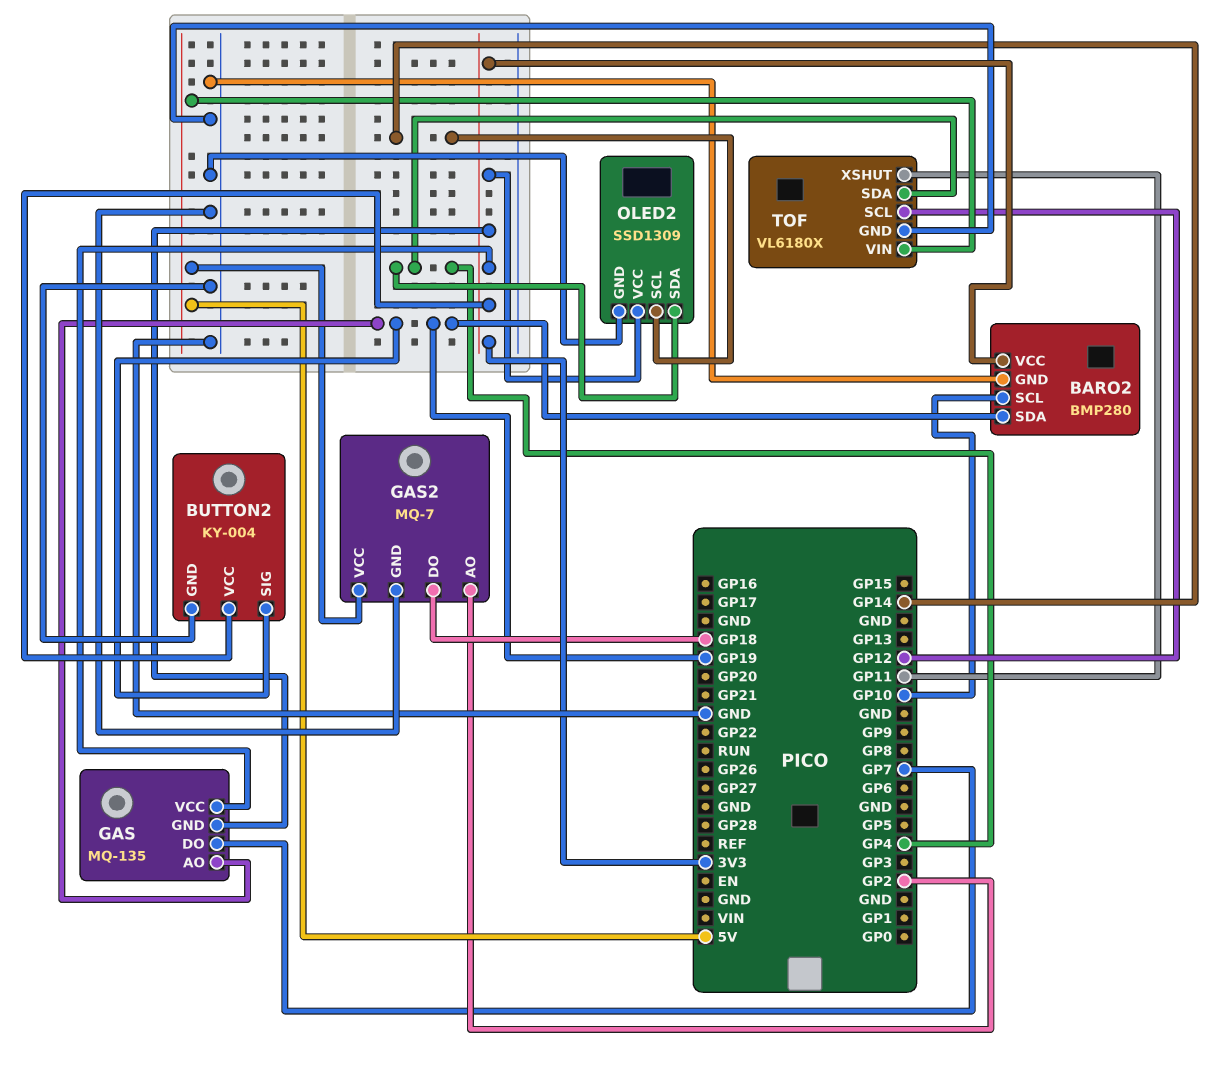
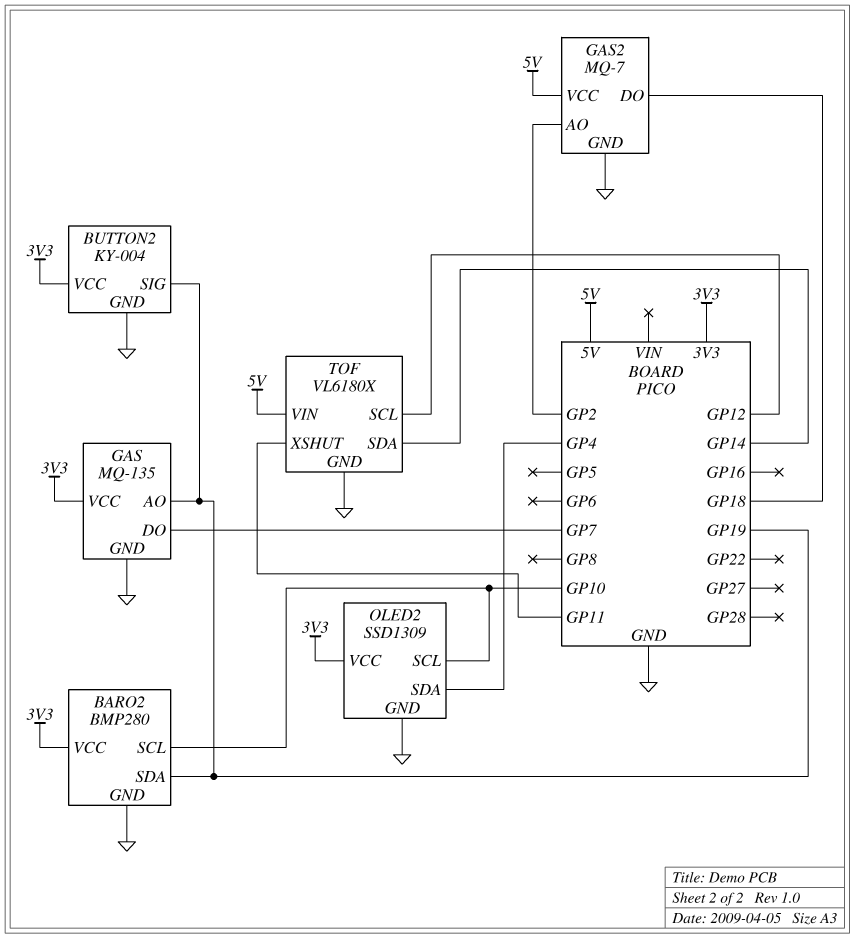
GAS pin GND: 3V3 -> GND
OLED2 pin SCL: GP14 -> GP10
TOF pin SDA: GP4 -> GP14

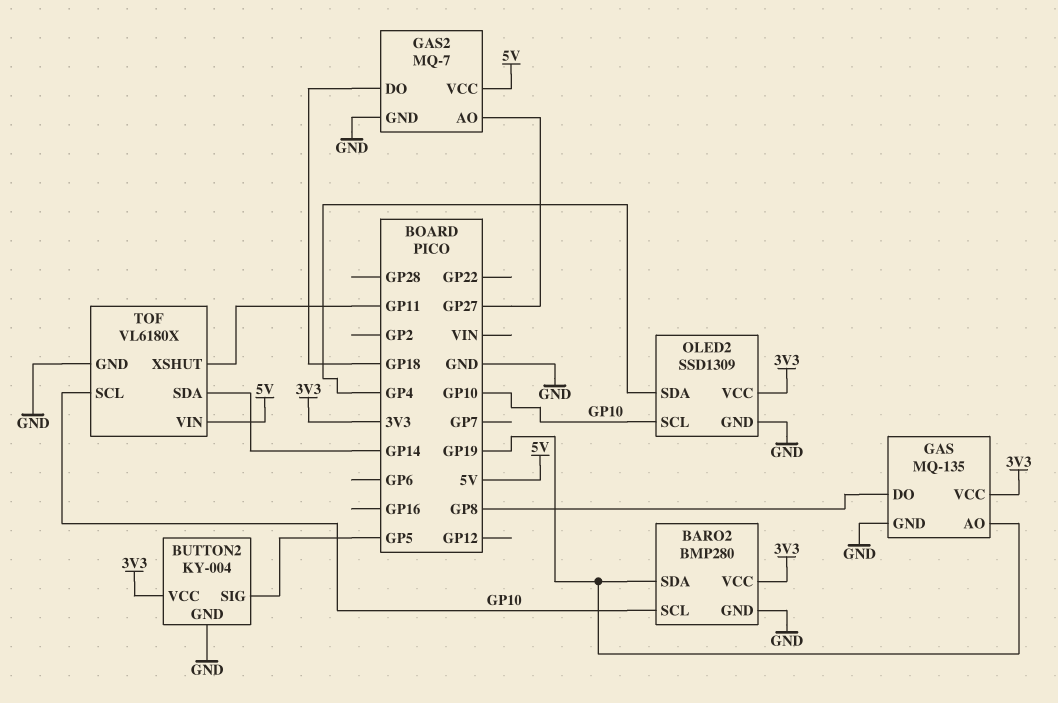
BUTTON2 pin SIG: GP19 -> GP5
GAS pin DO: GP7 -> GP8
GAS2 pin AO: GP2 -> GP27
TOF pin SCL: GP12 -> GP10

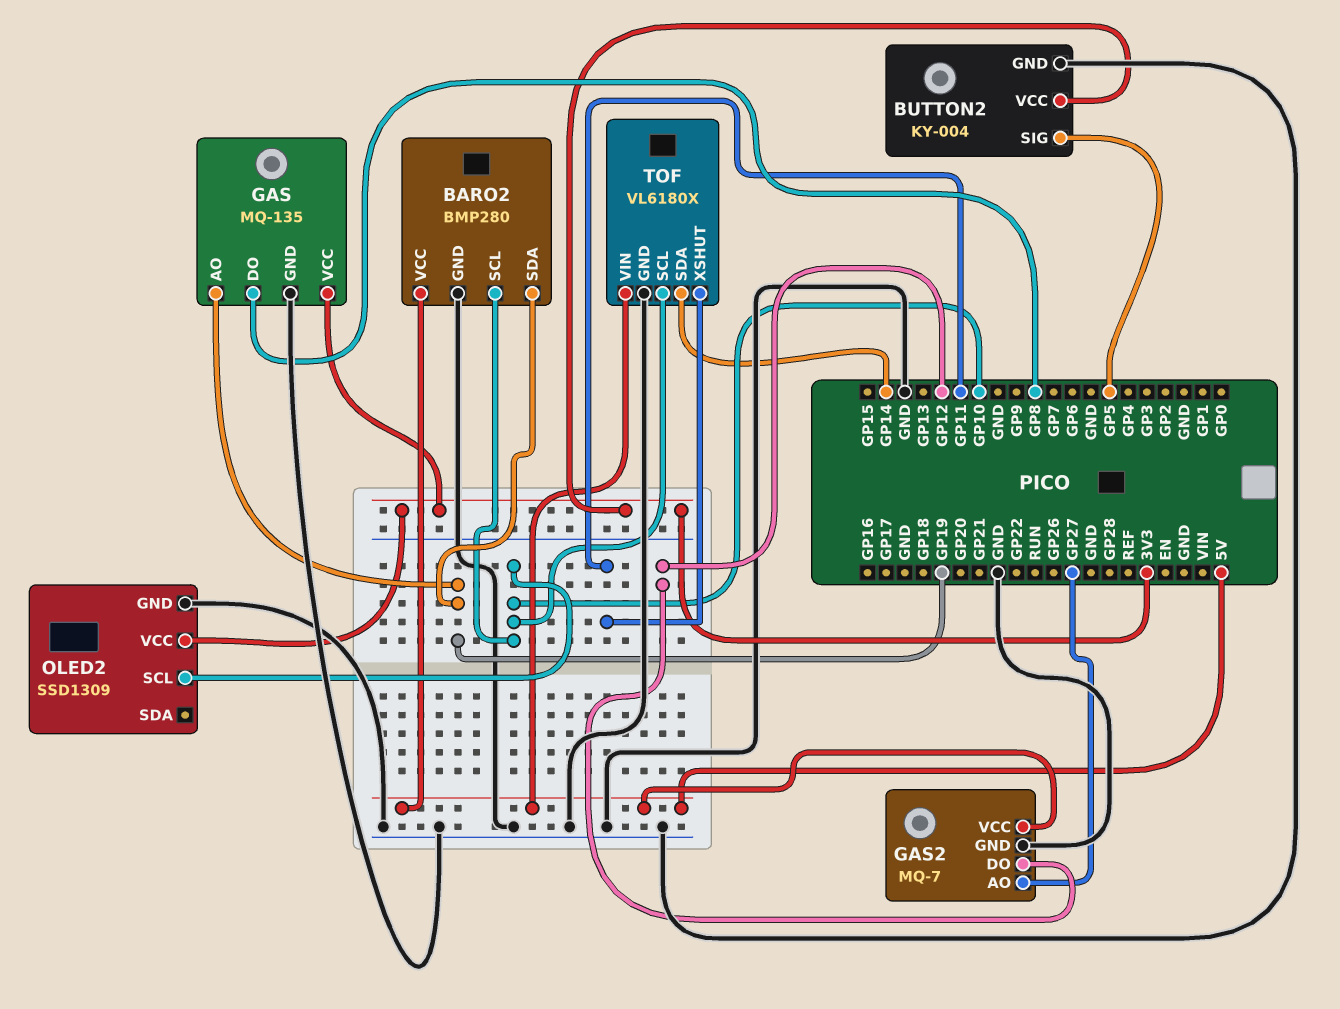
BARO2 pin VCC: 3V3 -> 5V
GAS2 pin DO: GP18 -> GP12
OLED2 pin SDA: GP4 -> none

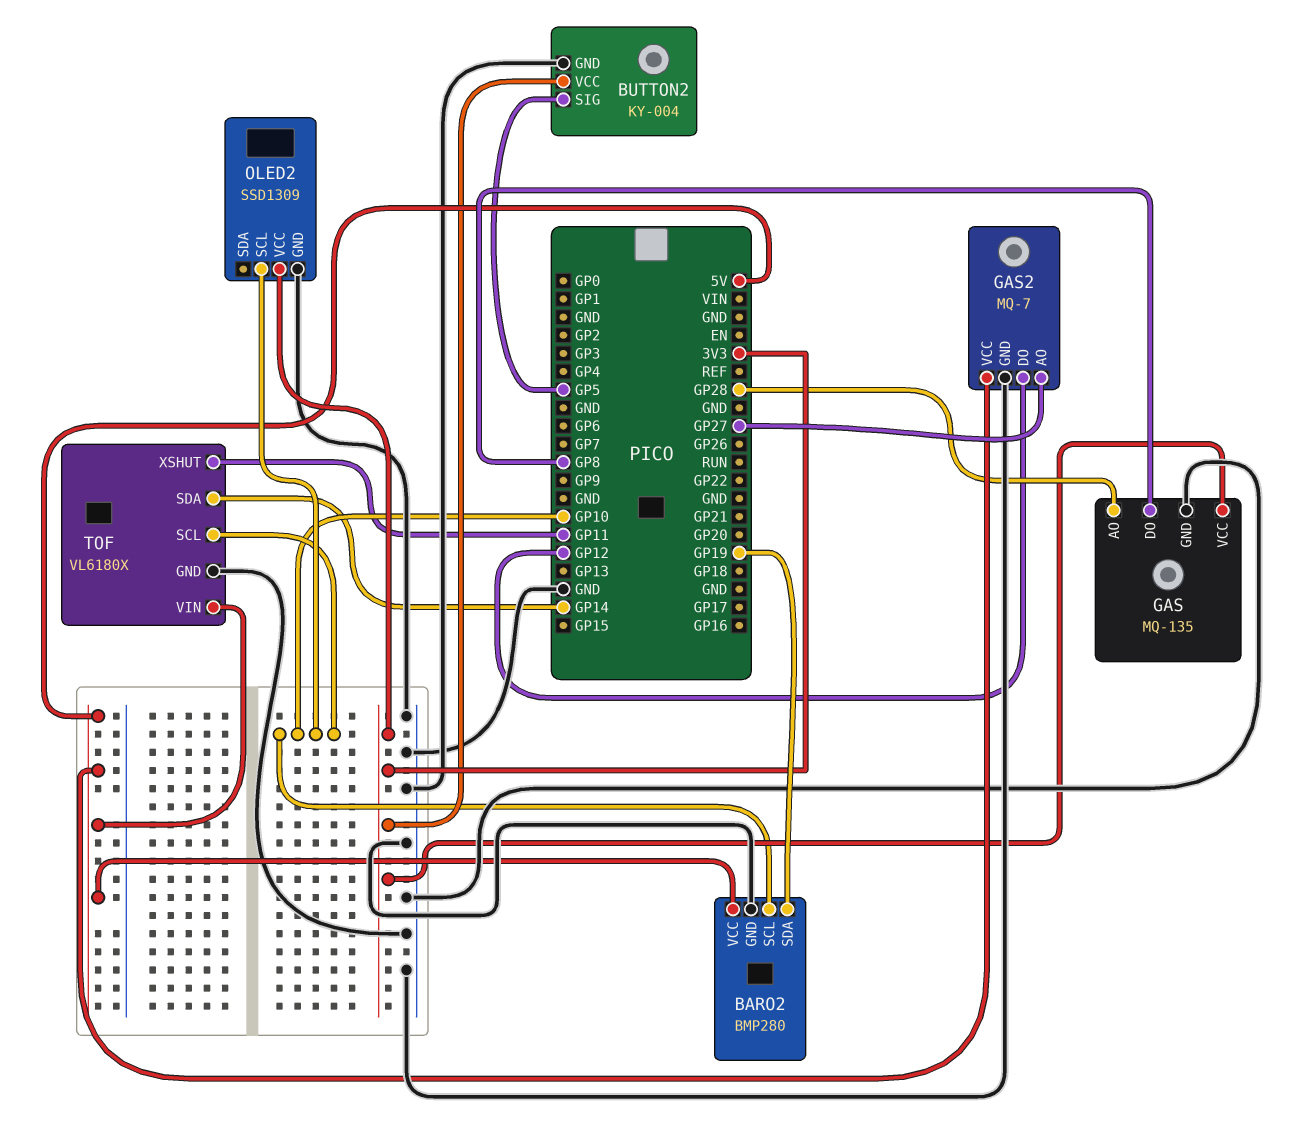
GAS pin AO: GP19 -> GP28

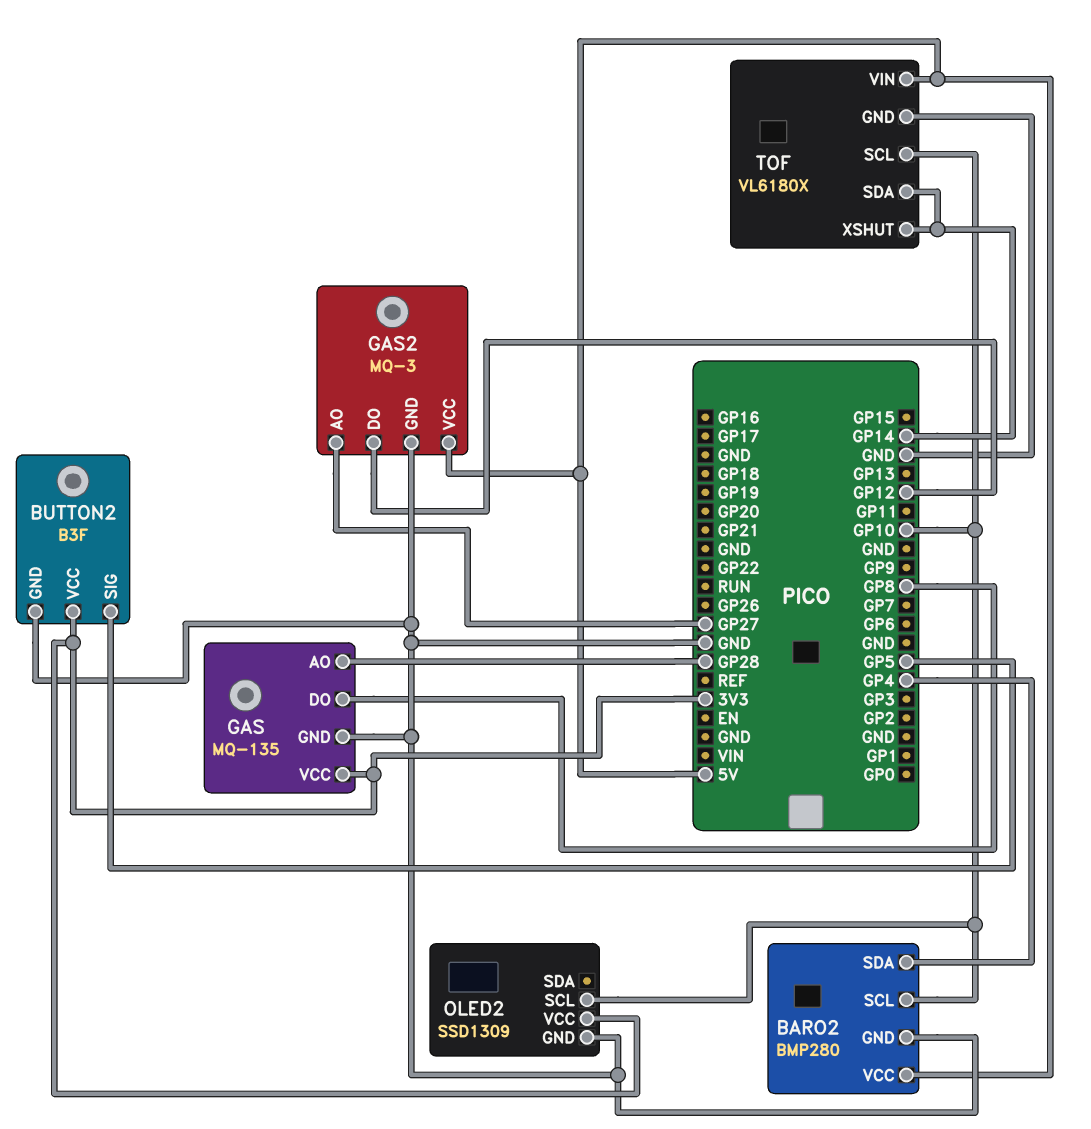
BARO2 pin SDA: GP19 -> GP4
BUTTON2: KY-004 -> B3F
GAS2: MQ-7 -> MQ-3
TOF pin XSHUT: GP11 -> GP14

